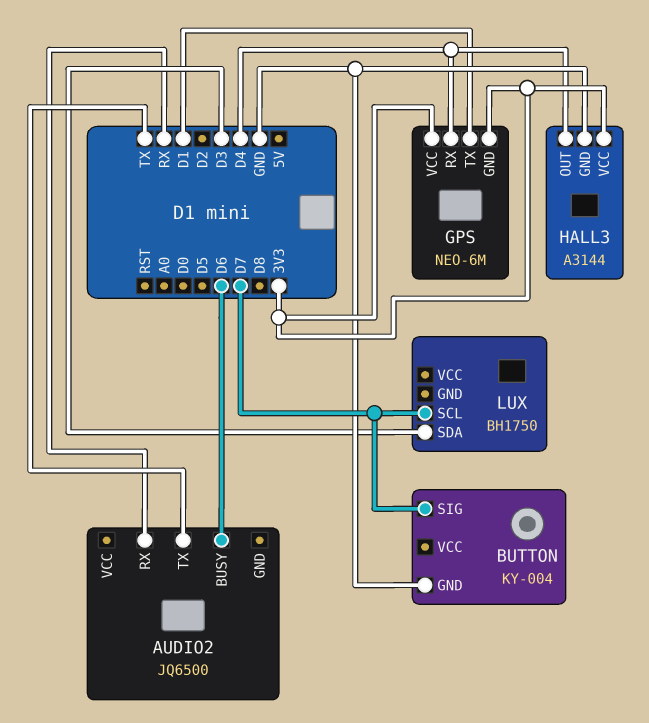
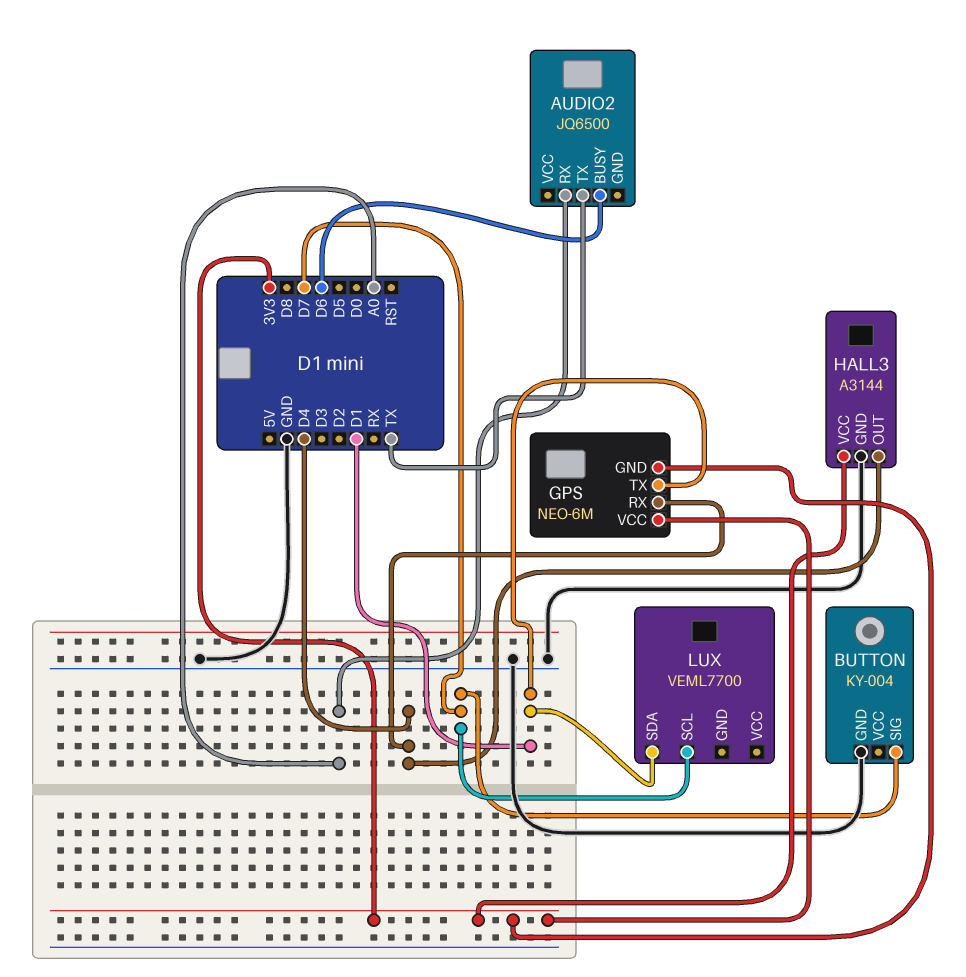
AUDIO2 pin RX: RX -> A0
LUX: BH1750 -> VEML7700
LUX pin SDA: D3 -> D1

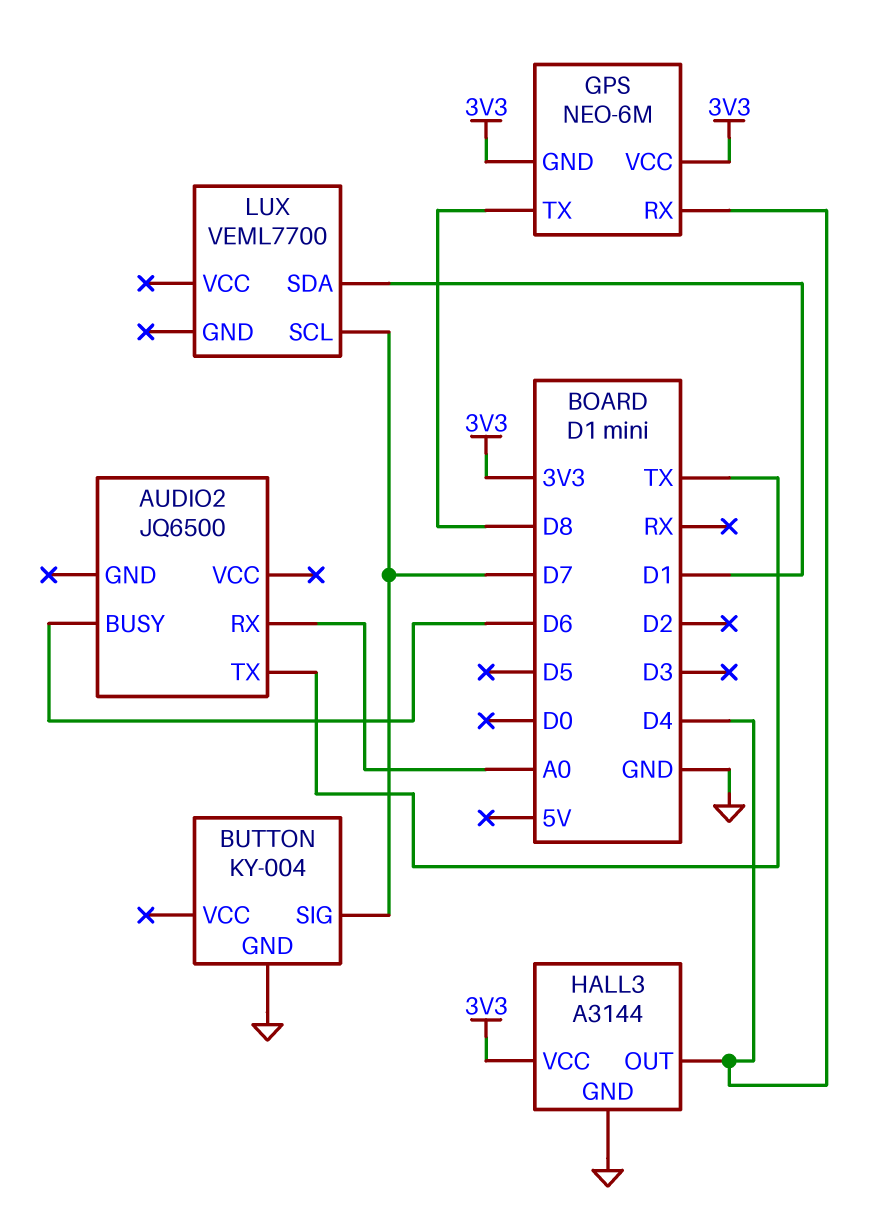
GPS pin TX: D1 -> D8

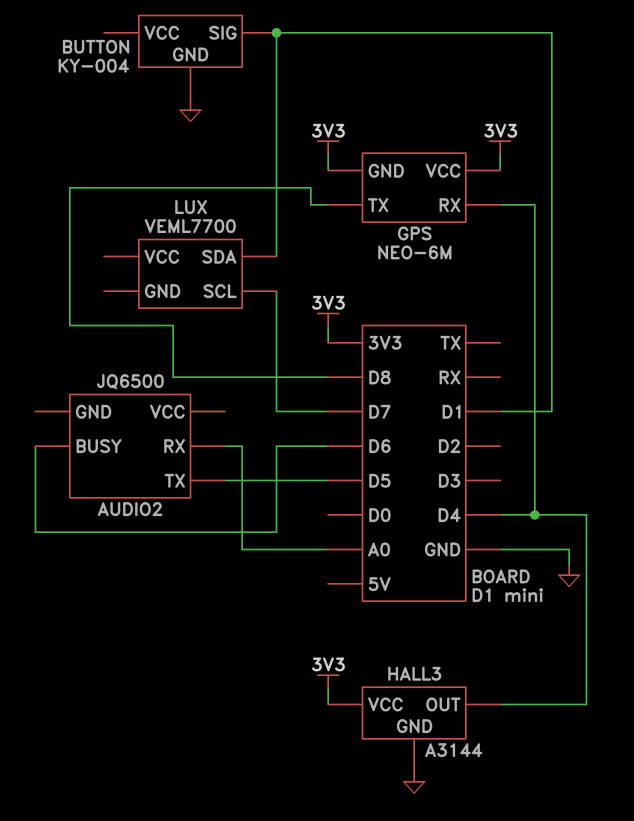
AUDIO2 pin TX: TX -> D5
BUTTON pin SIG: D7 -> D1

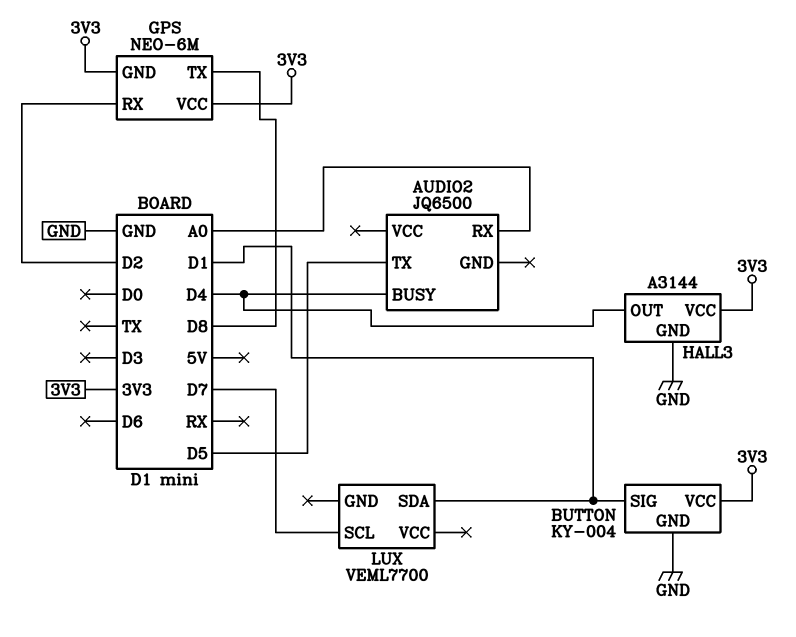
AUDIO2 pin BUSY: D6 -> D4
BUTTON pin VCC: none -> 3V3
GPS pin RX: D4 -> D2

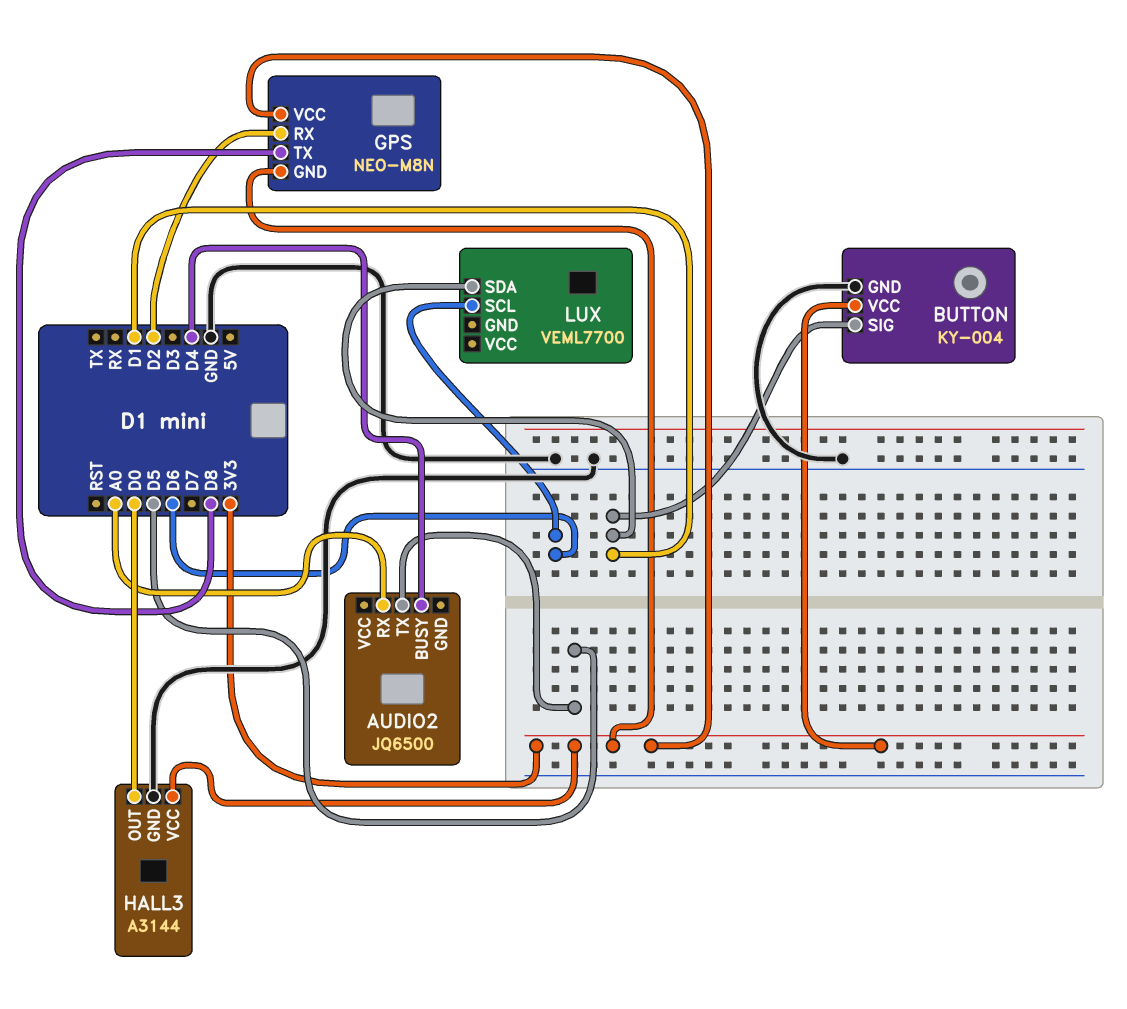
GPS: NEO-6M -> NEO-M8N
HALL3 pin OUT: D4 -> D0
LUX pin SCL: D7 -> D6

